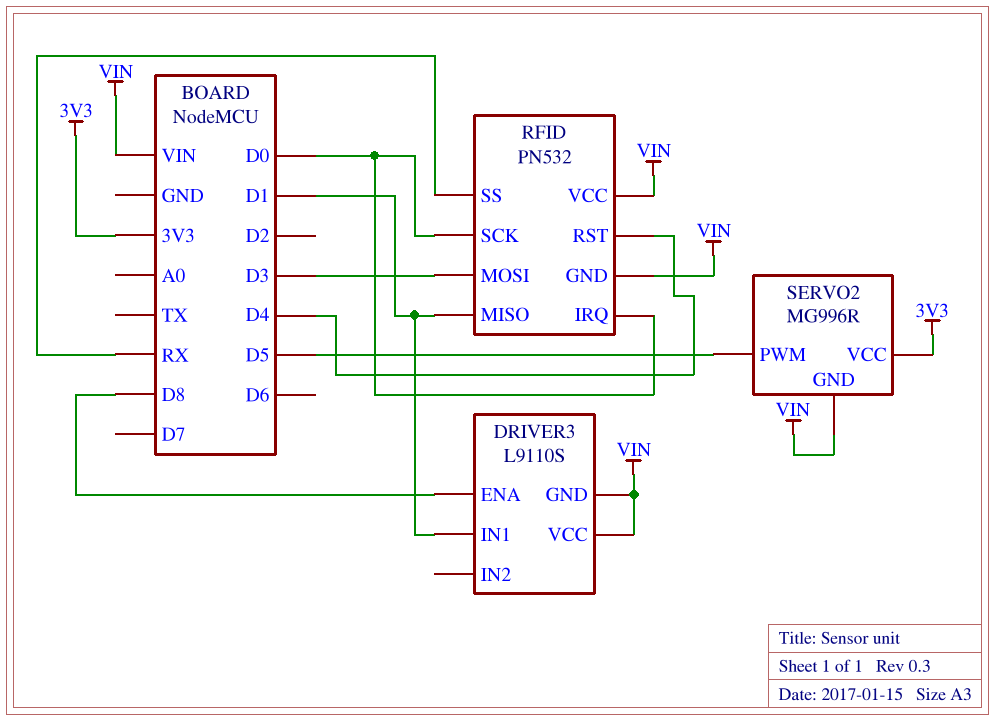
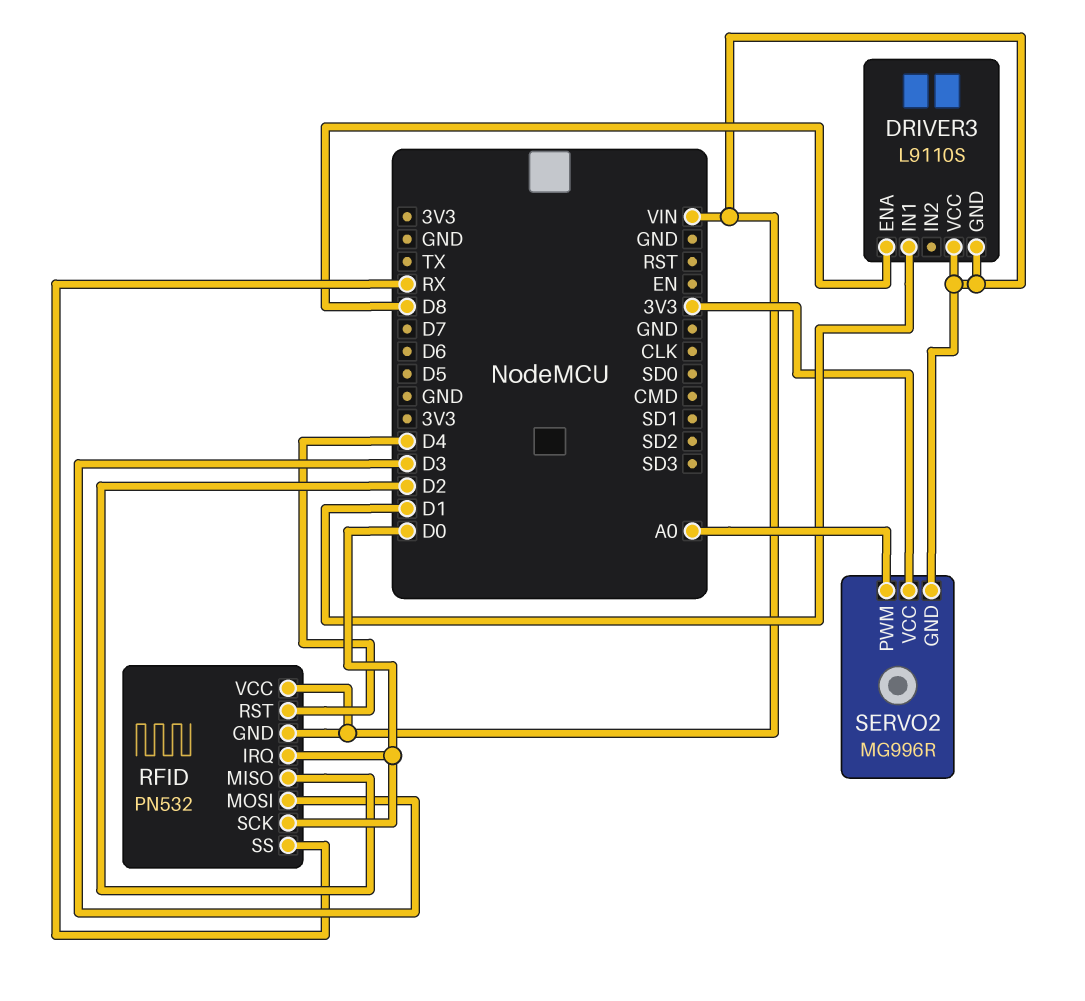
RFID pin MISO: D1 -> D2
SERVO2 pin PWM: D5 -> A0

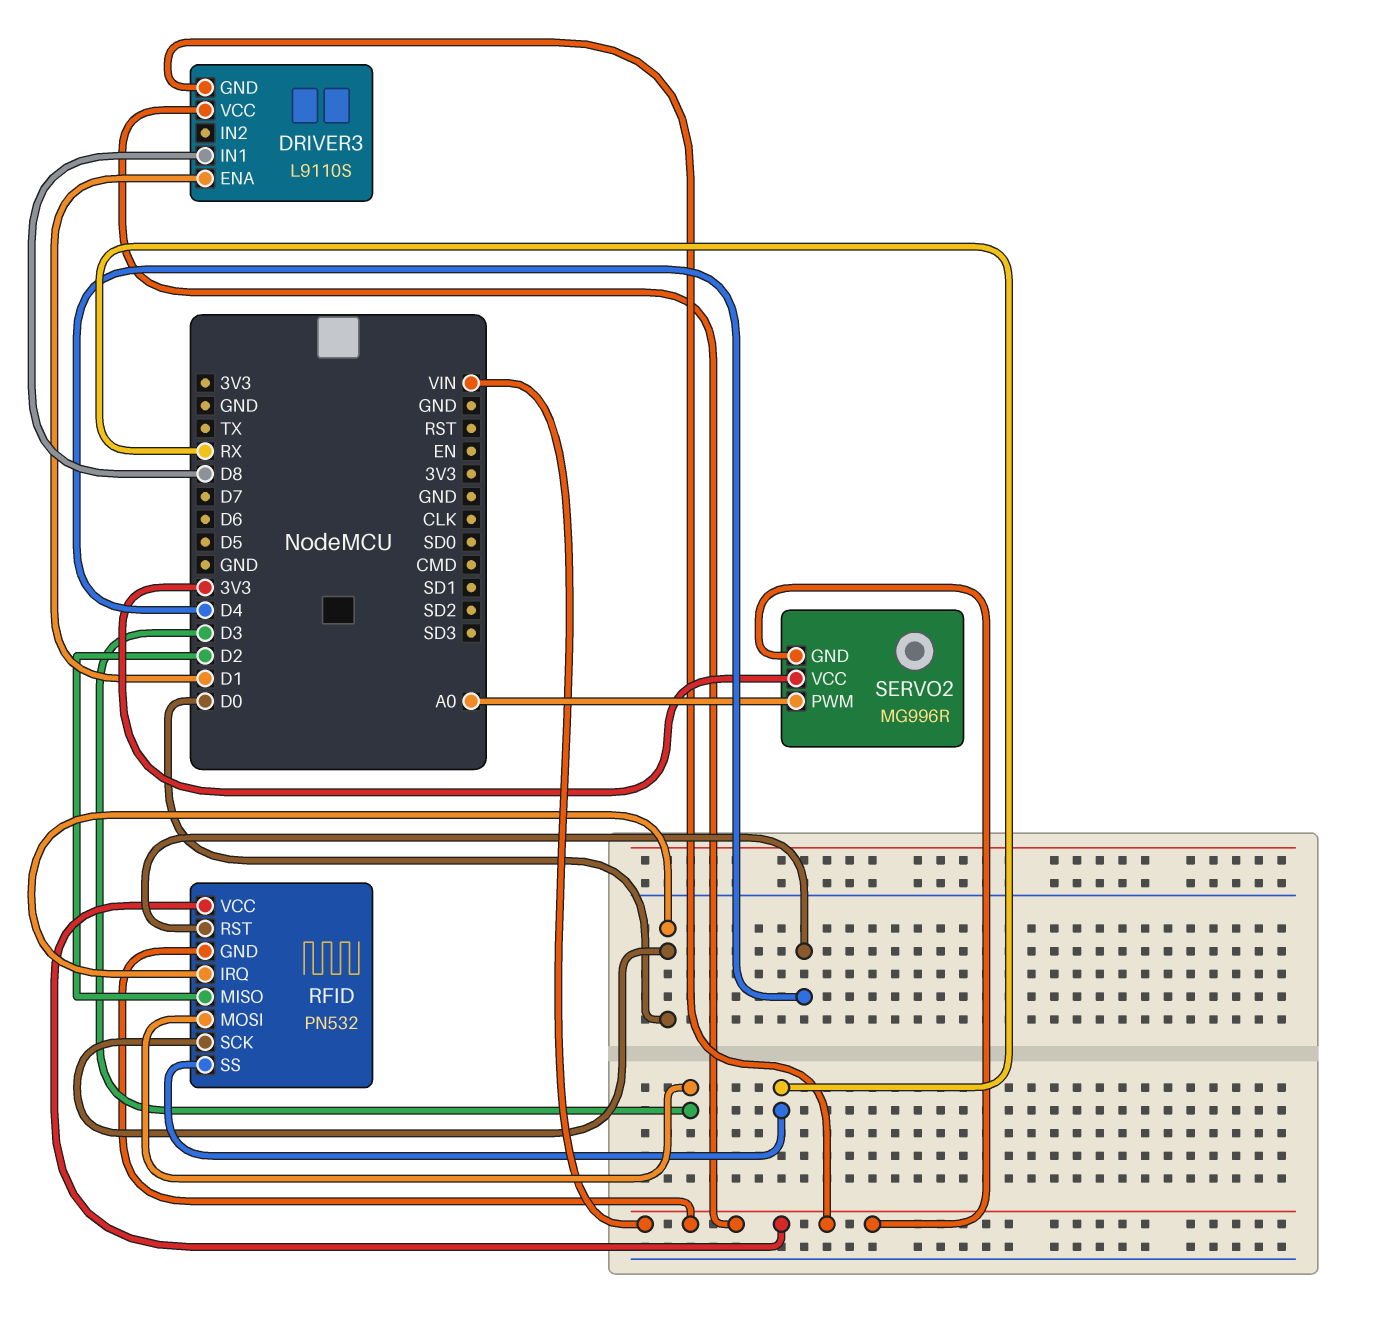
DRIVER3 pin ENA: D8 -> D1
DRIVER3 pin IN1: D1 -> D8

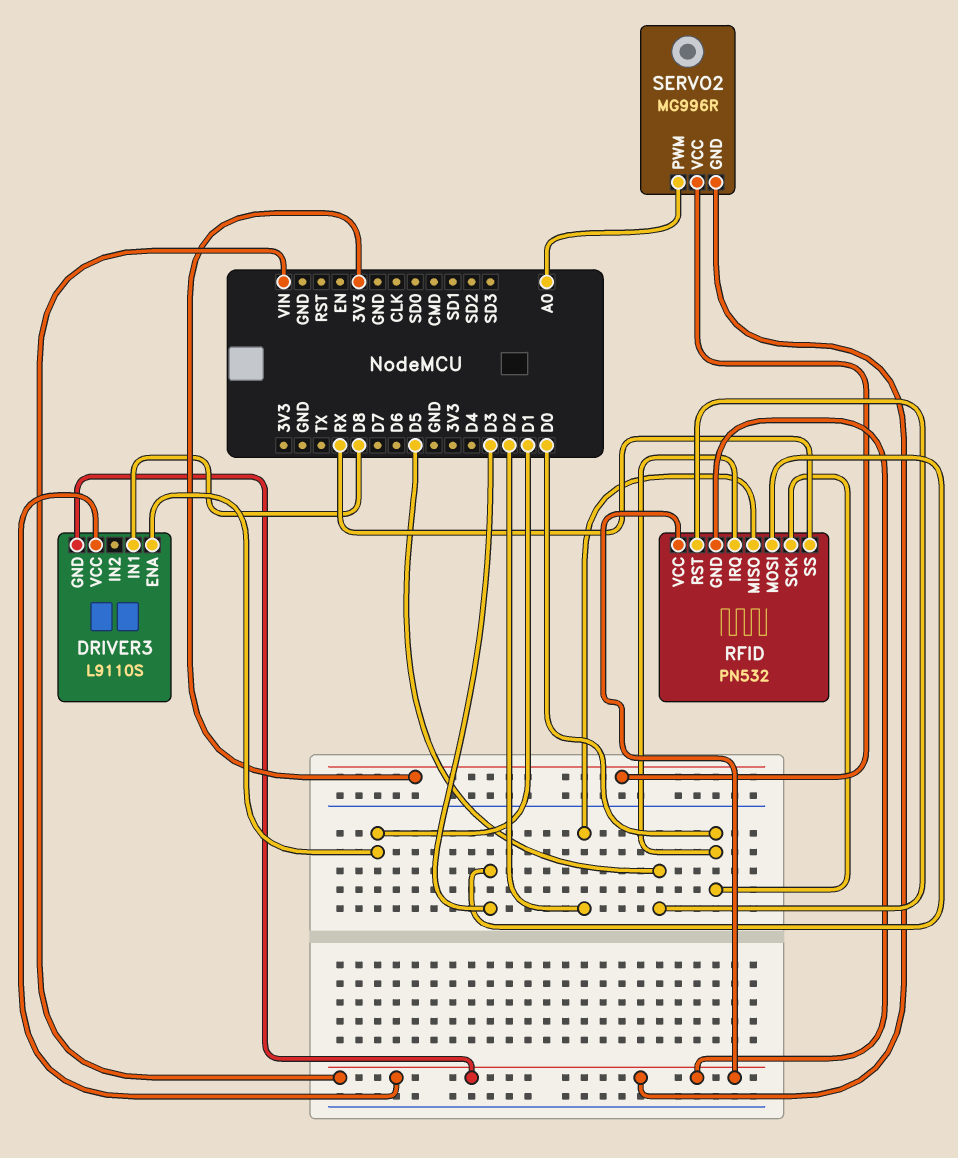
RFID pin RST: D4 -> D5

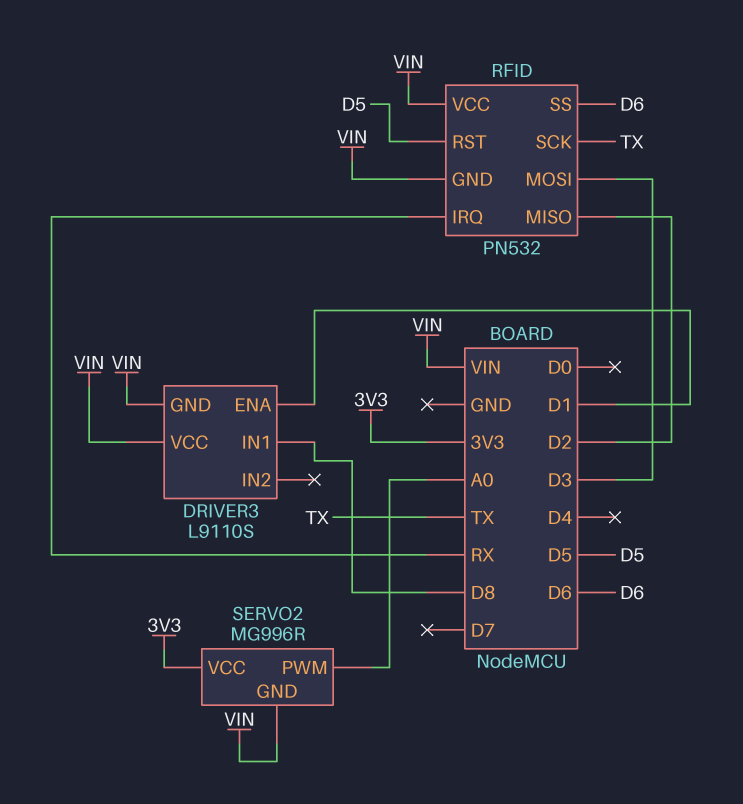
RFID pin IRQ: D0 -> RX
RFID pin SCK: D0 -> TX
RFID pin SS: RX -> D6

